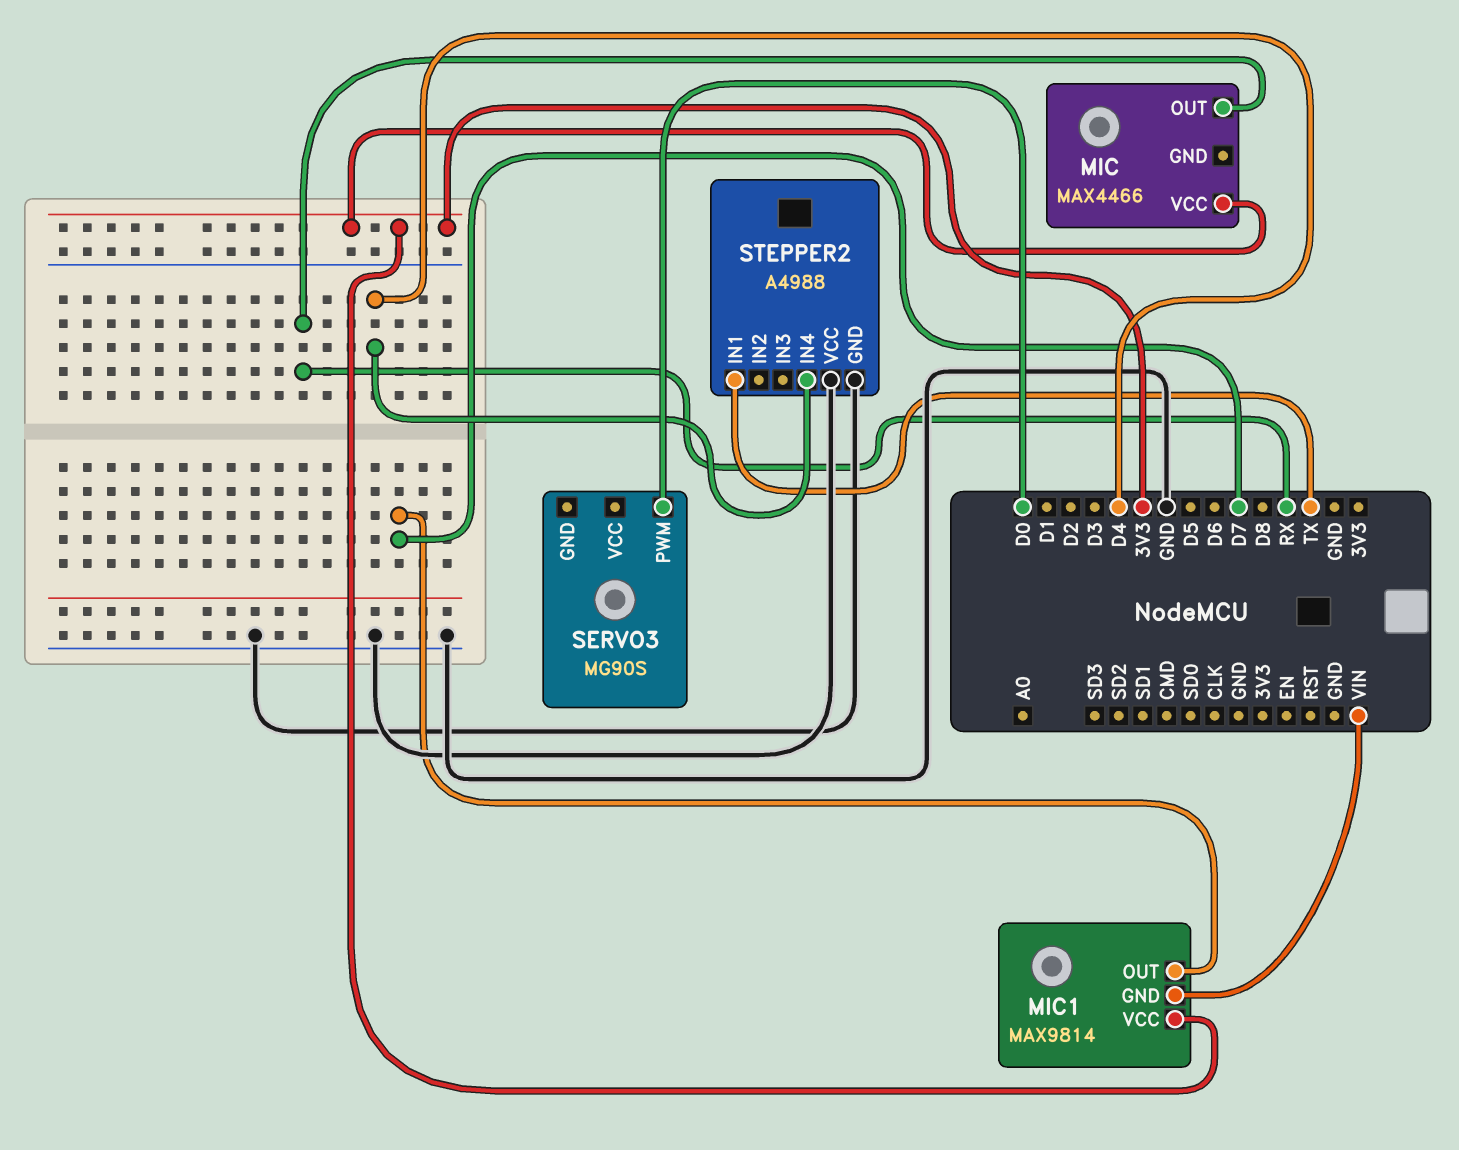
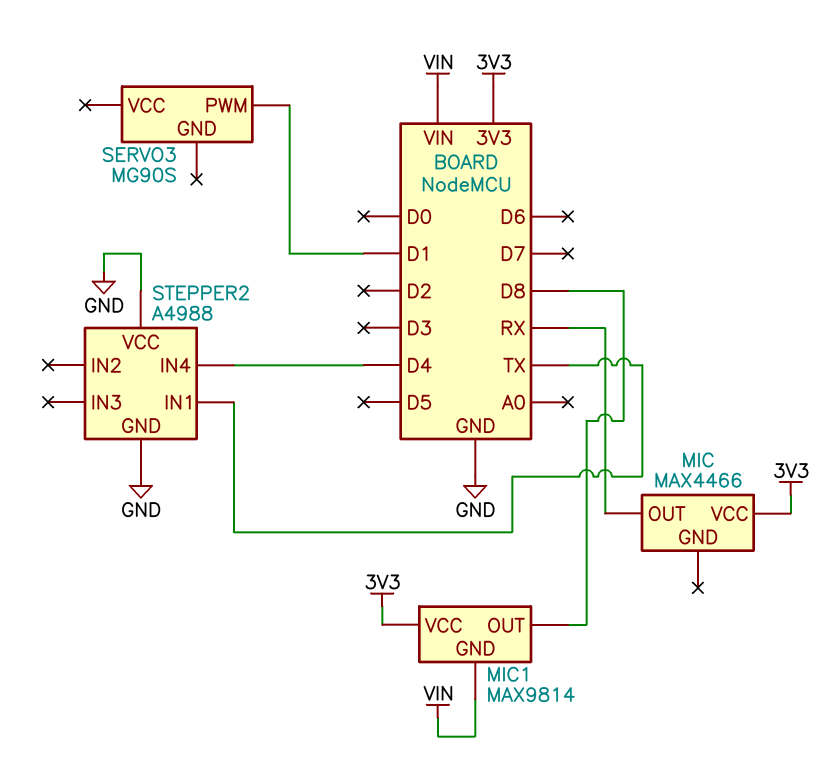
MIC1 pin OUT: D7 -> D8
SERVO3 pin PWM: D0 -> D1

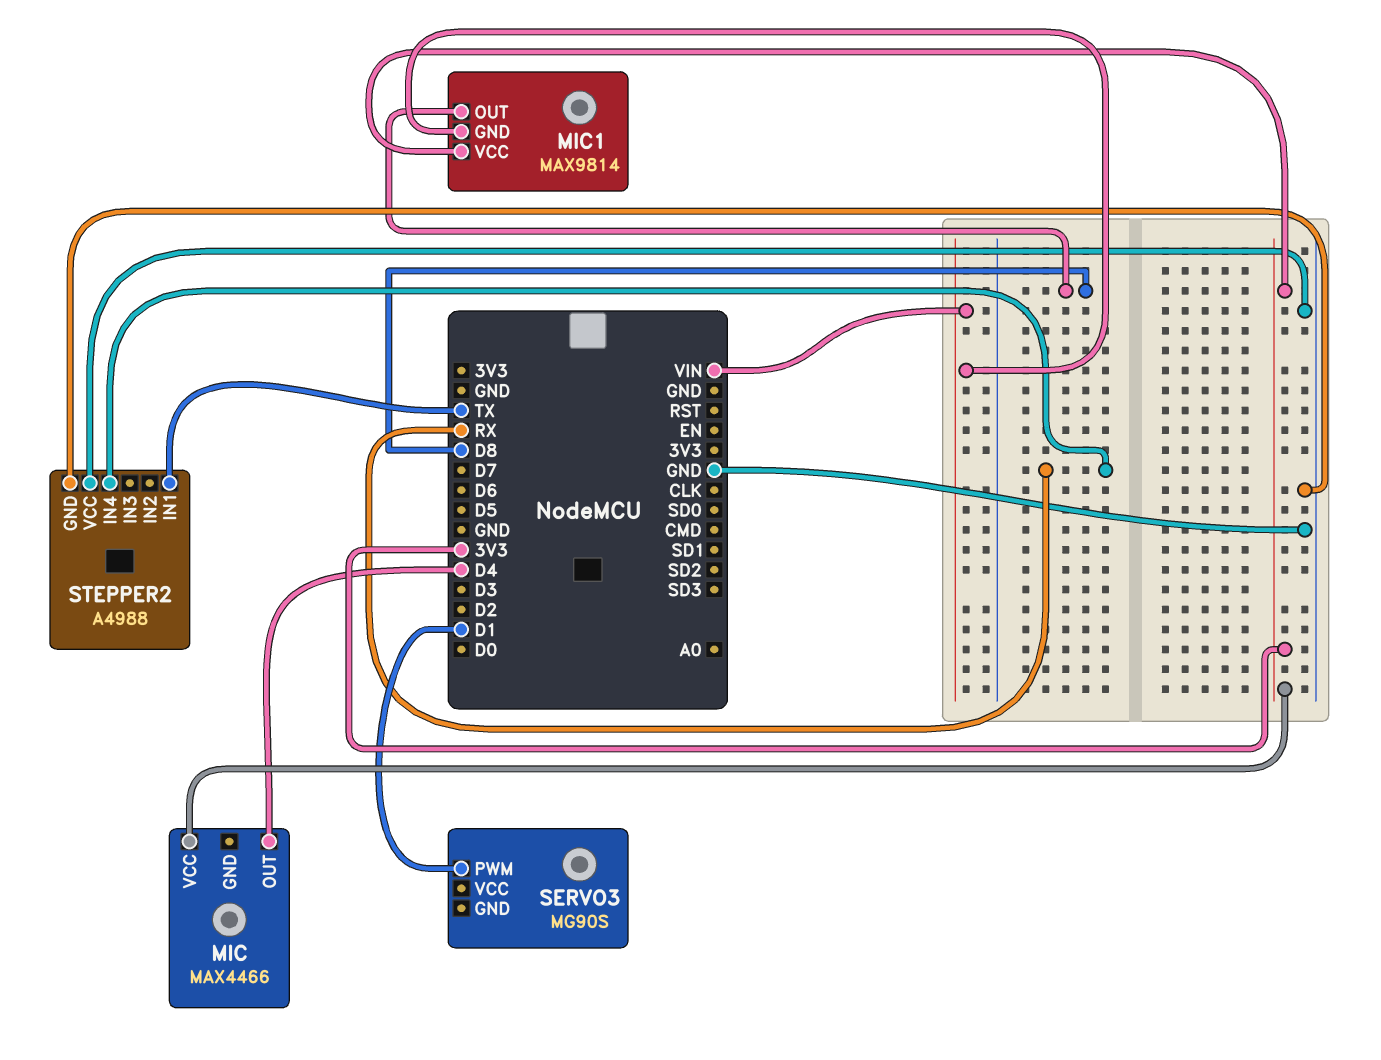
MIC pin OUT: RX -> D4
STEPPER2 pin IN4: D4 -> RX

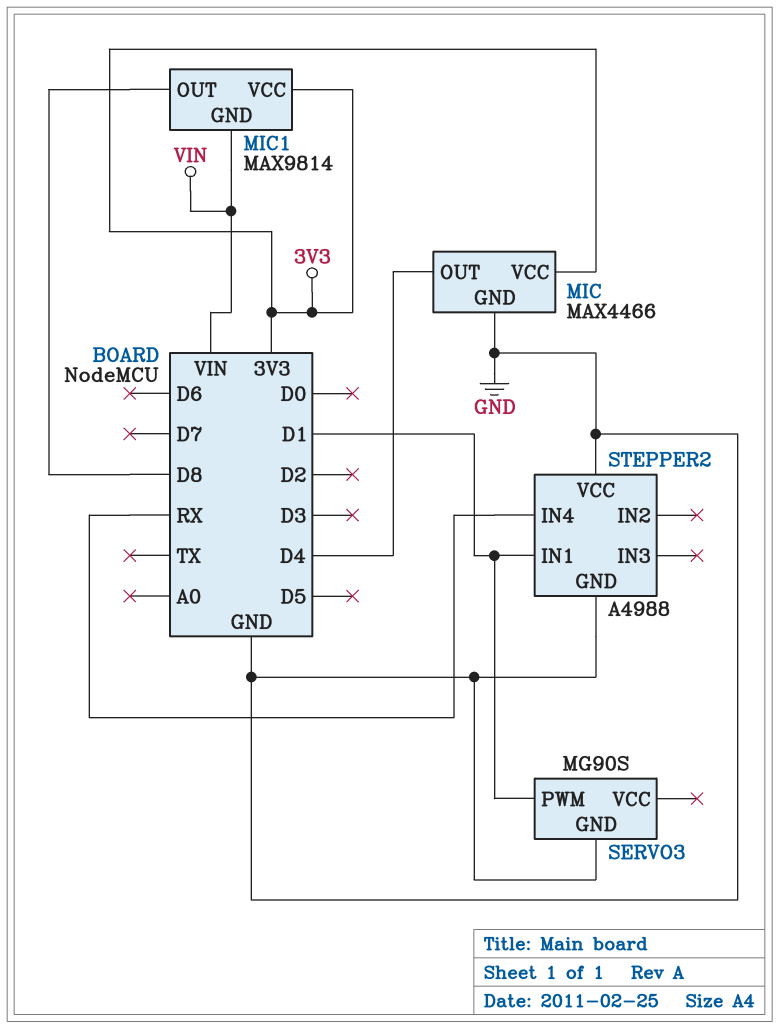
MIC pin GND: none -> GND
SERVO3 pin GND: none -> GND
STEPPER2 pin IN1: TX -> D1

